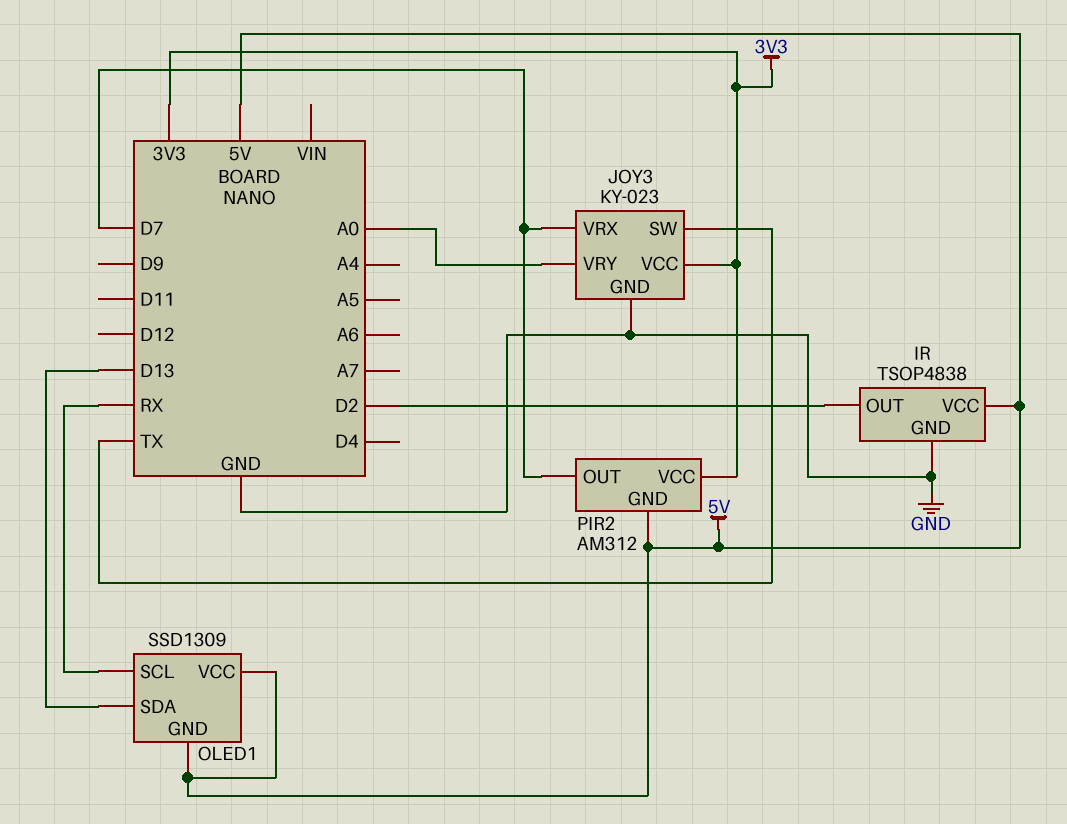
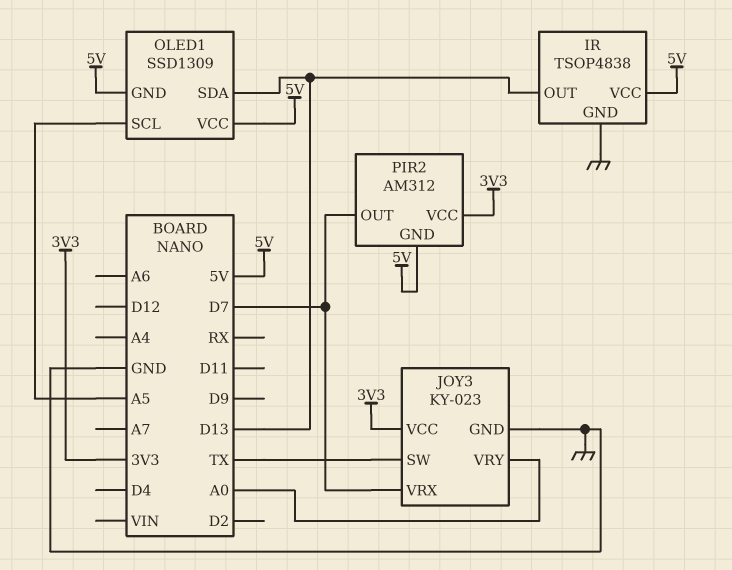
IR pin OUT: D2 -> D13
OLED1 pin SCL: RX -> A5

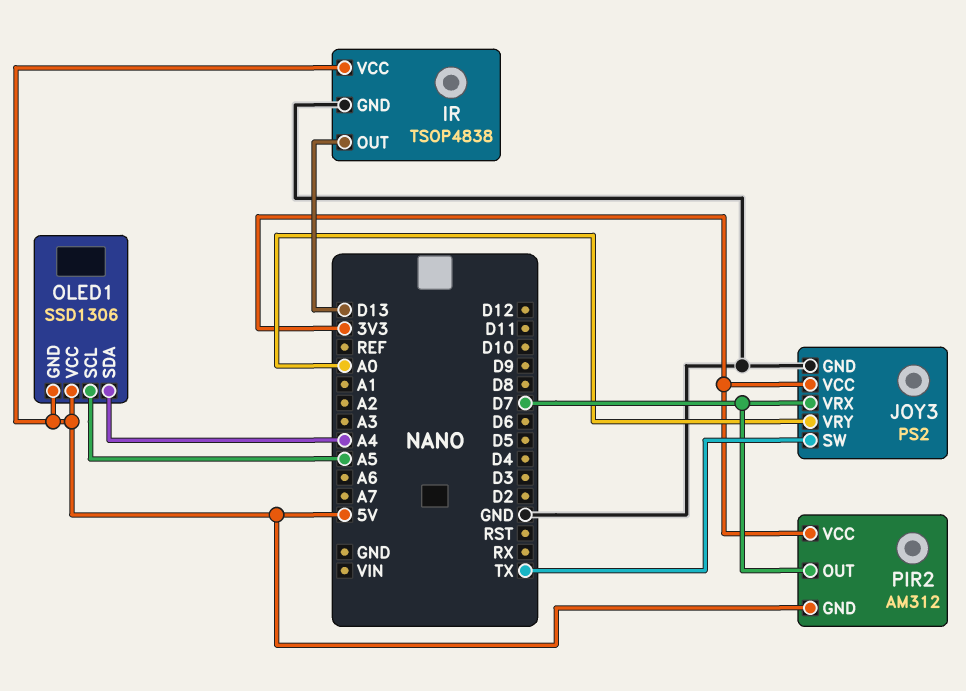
JOY3: KY-023 -> PS2
OLED1: SSD1309 -> SSD1306
OLED1 pin SDA: D13 -> A4

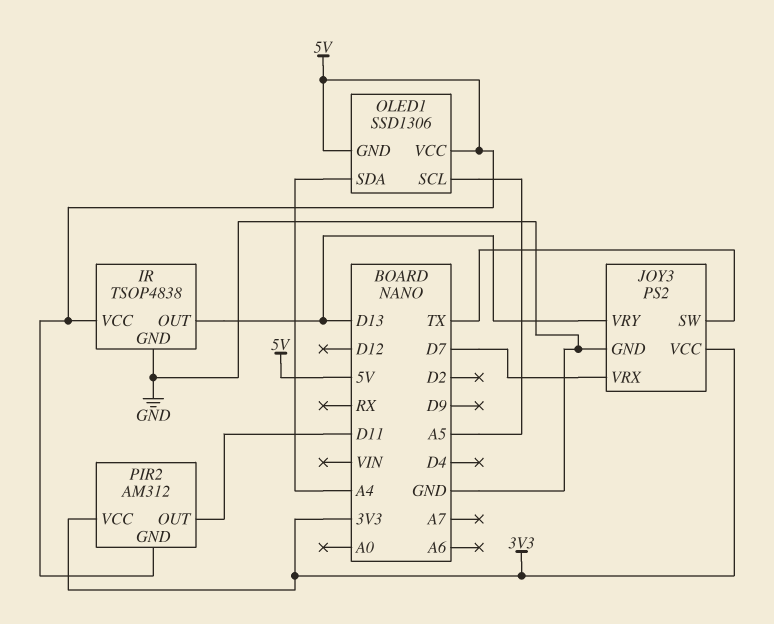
JOY3 pin VRY: A0 -> D13
PIR2 pin OUT: D7 -> D11

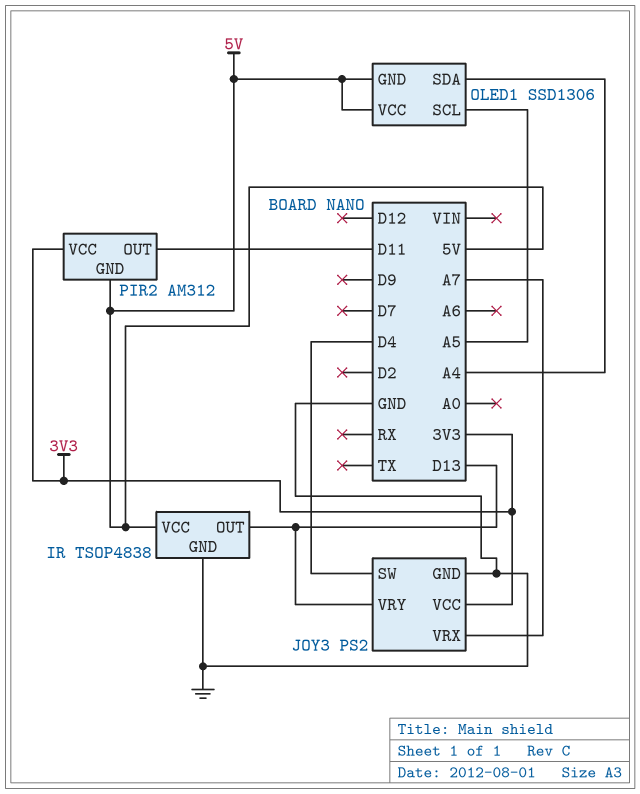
JOY3 pin SW: TX -> D4
JOY3 pin VRX: D7 -> A7

